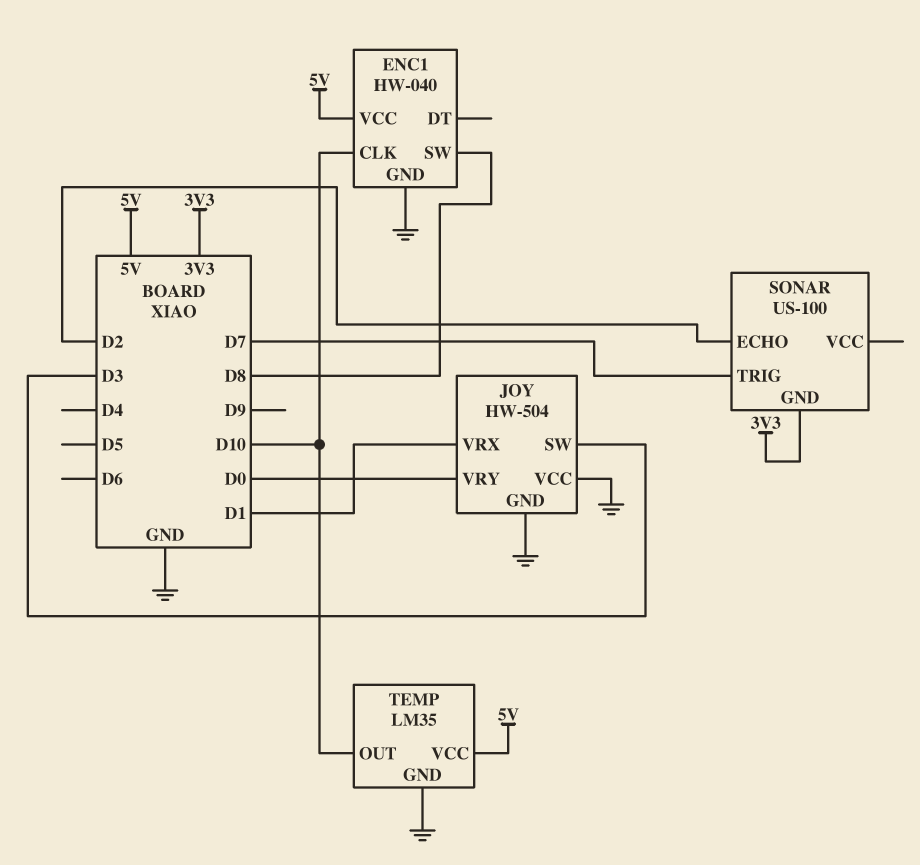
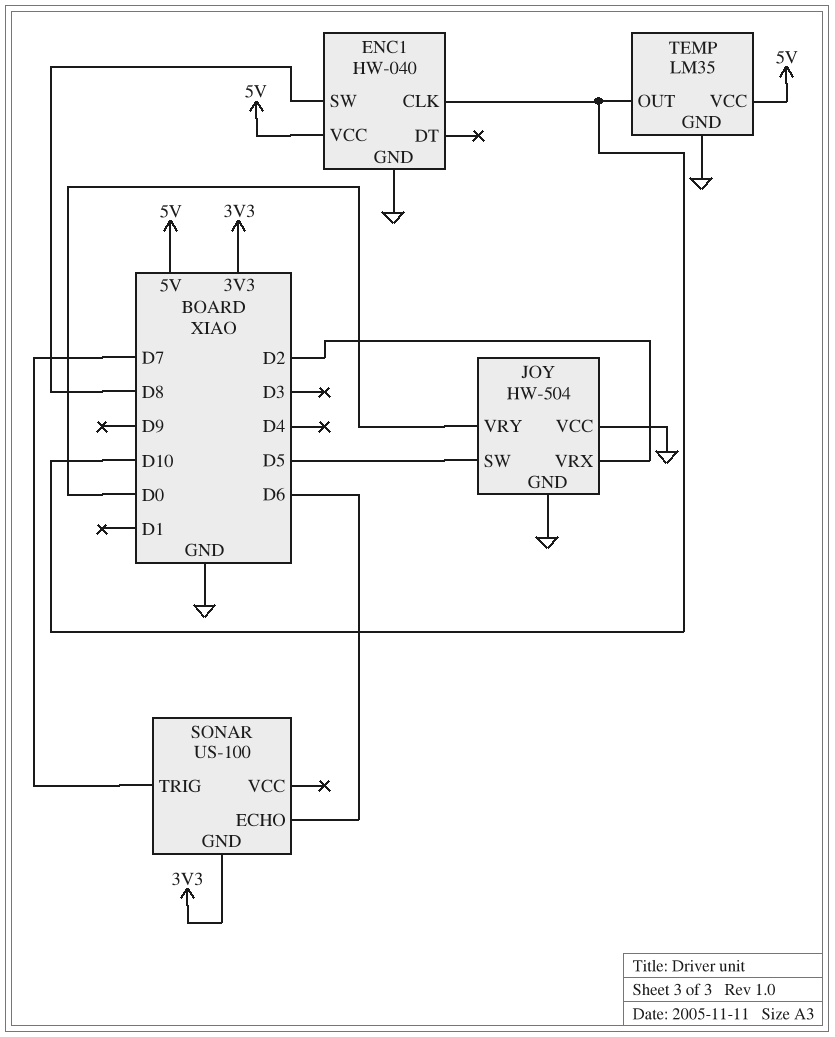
JOY pin SW: D3 -> D5
JOY pin VRX: D1 -> D2
SONAR pin ECHO: D2 -> D6

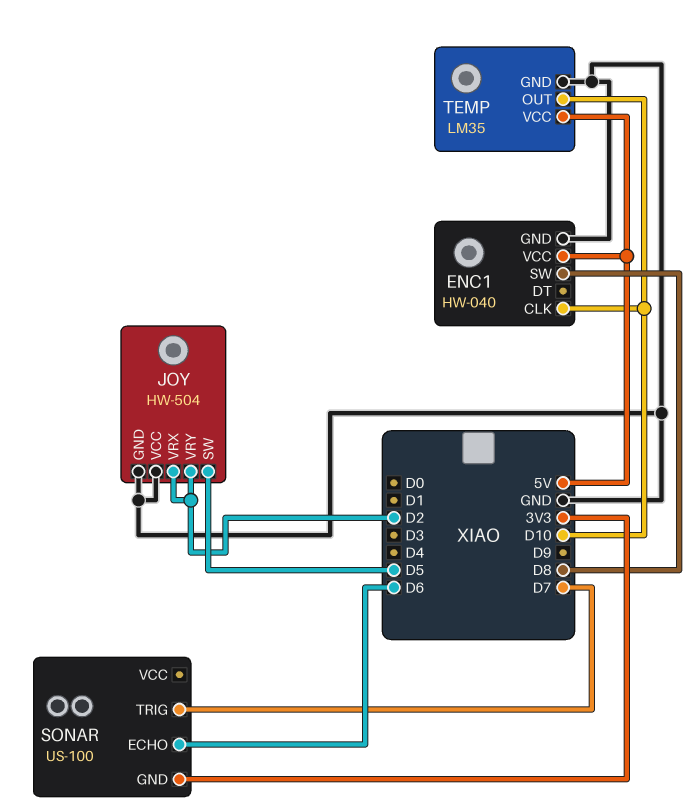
JOY pin VRY: D0 -> D2

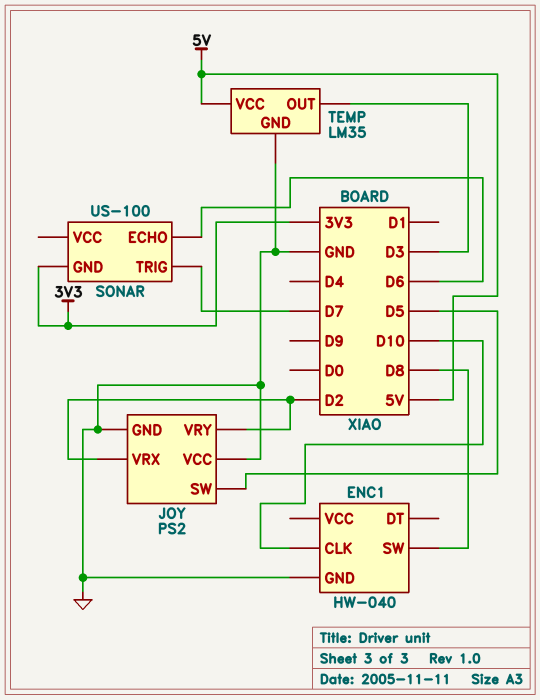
ENC1 pin VCC: 5V -> none
JOY: HW-504 -> PS2
TEMP pin OUT: D10 -> D3

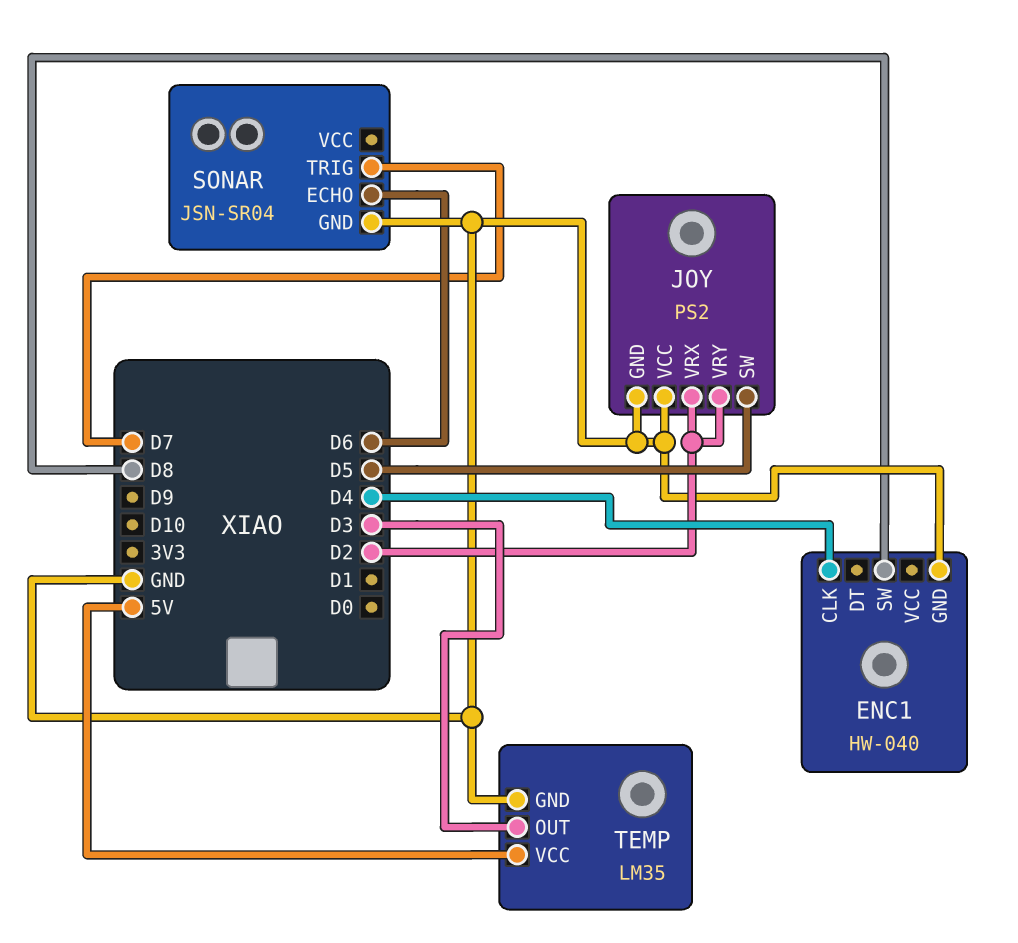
ENC1 pin CLK: D10 -> D4
SONAR: US-100 -> JSN-SR04
SONAR pin GND: 3V3 -> GND

